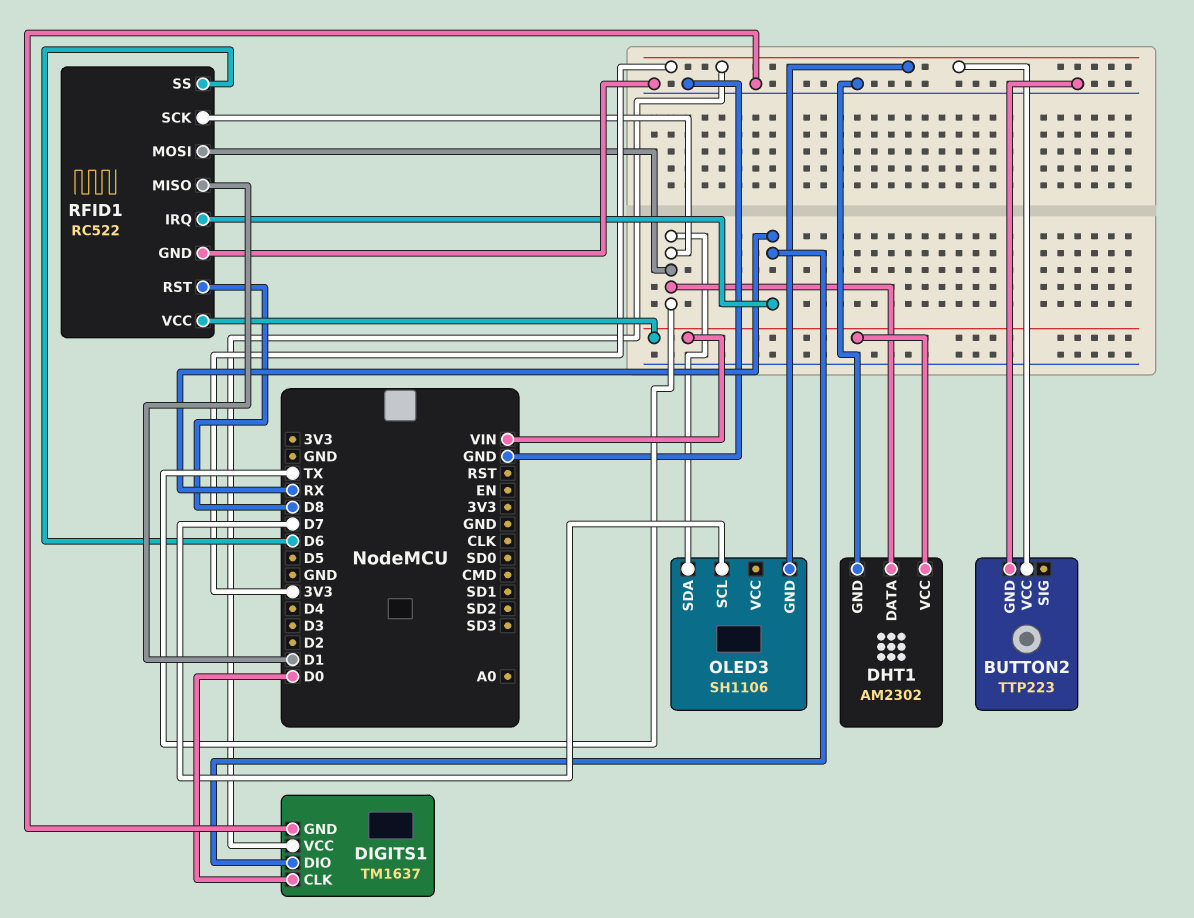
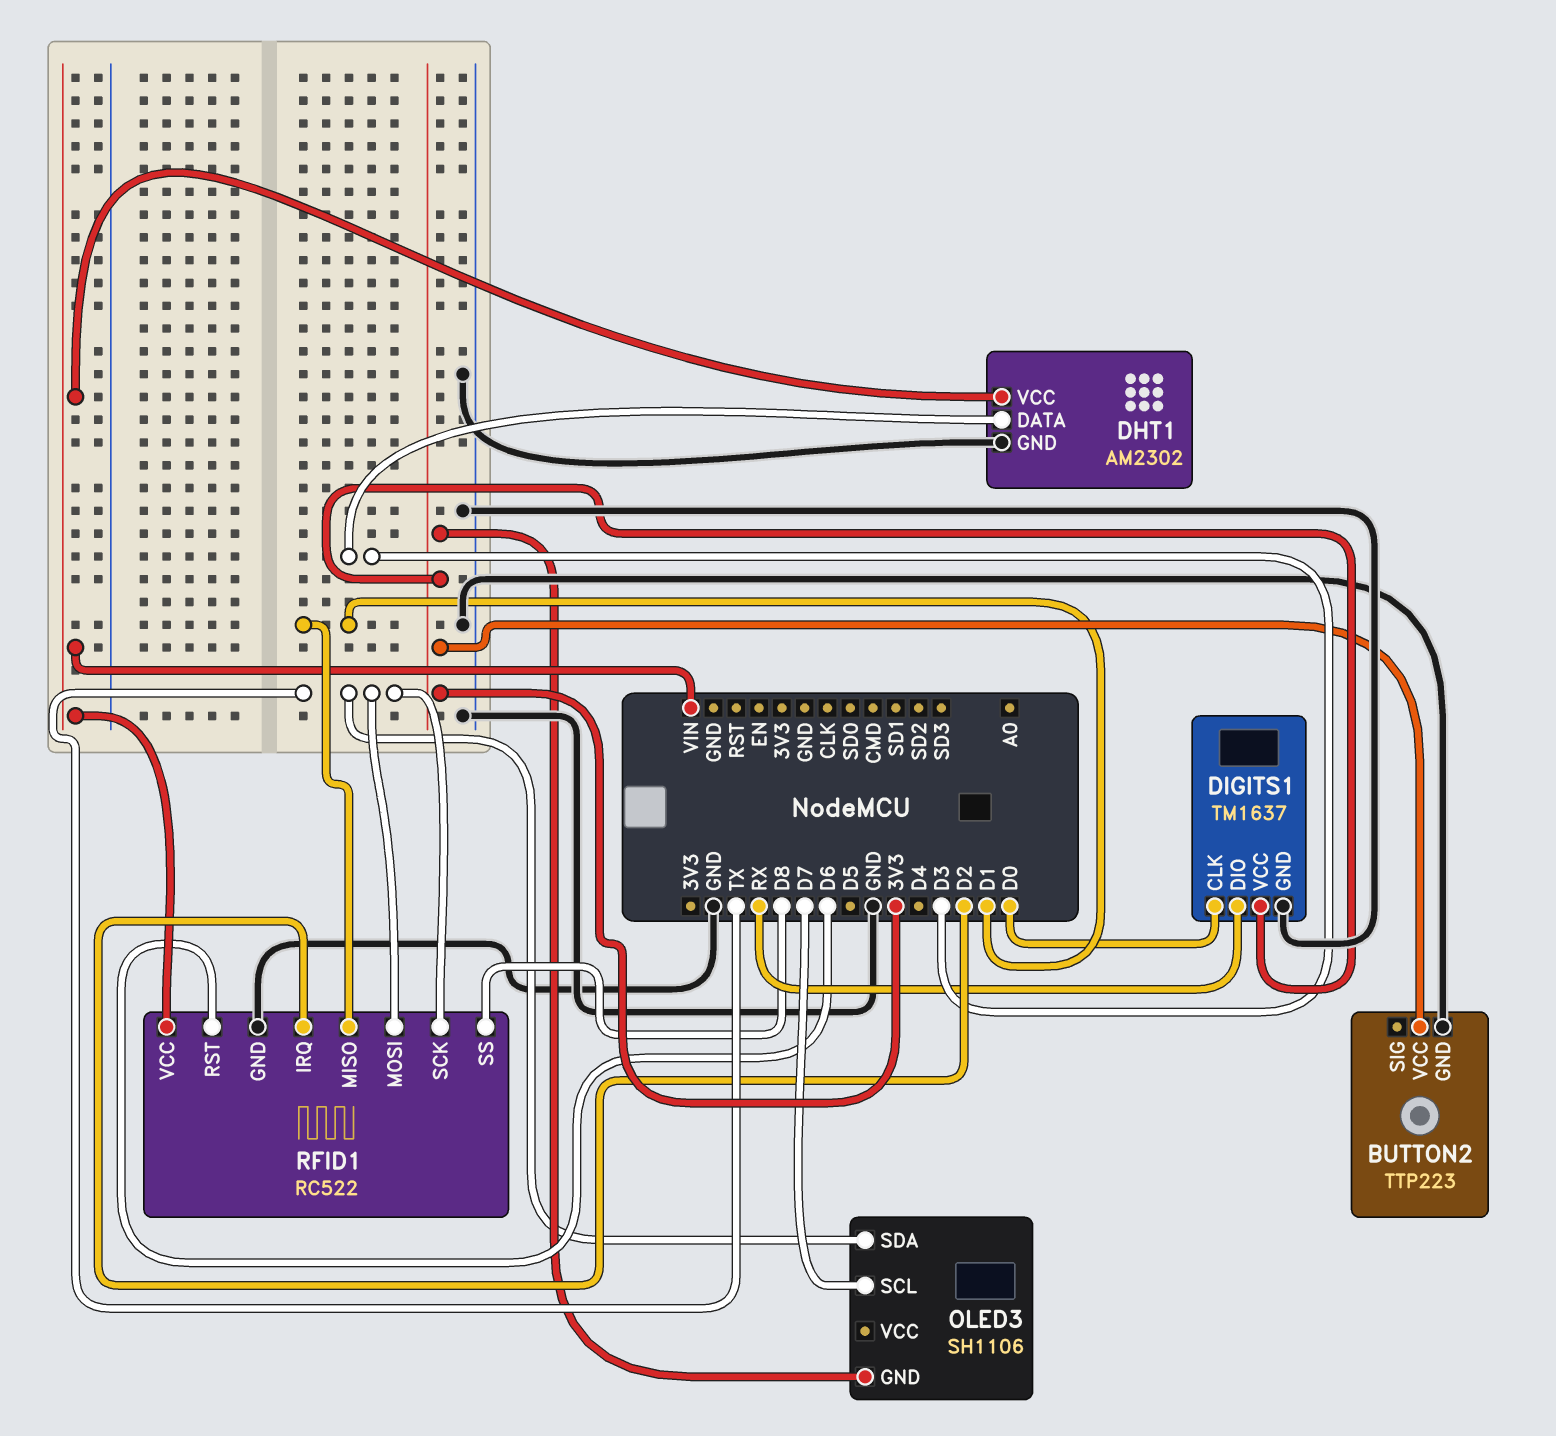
DHT1 pin DATA: TX -> D3
RFID1 pin IRQ: RX -> D2
RFID1 pin RST: D8 -> D6
RFID1 pin SS: D6 -> D8

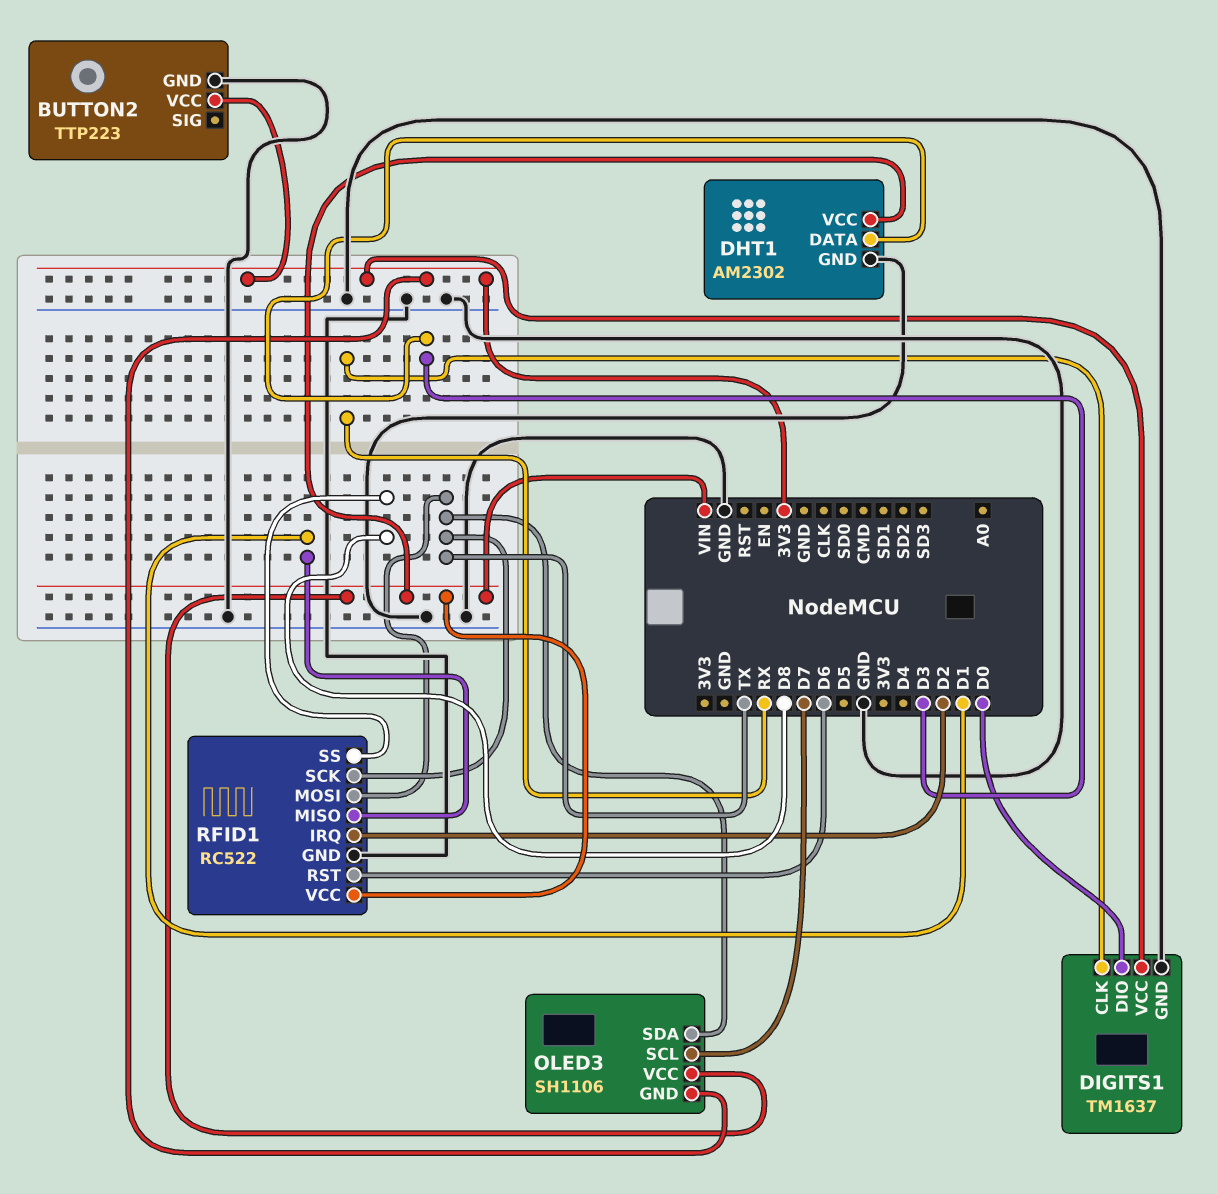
DIGITS1 pin CLK: D0 -> RX
DIGITS1 pin DIO: RX -> D0
OLED3 pin VCC: none -> VIN

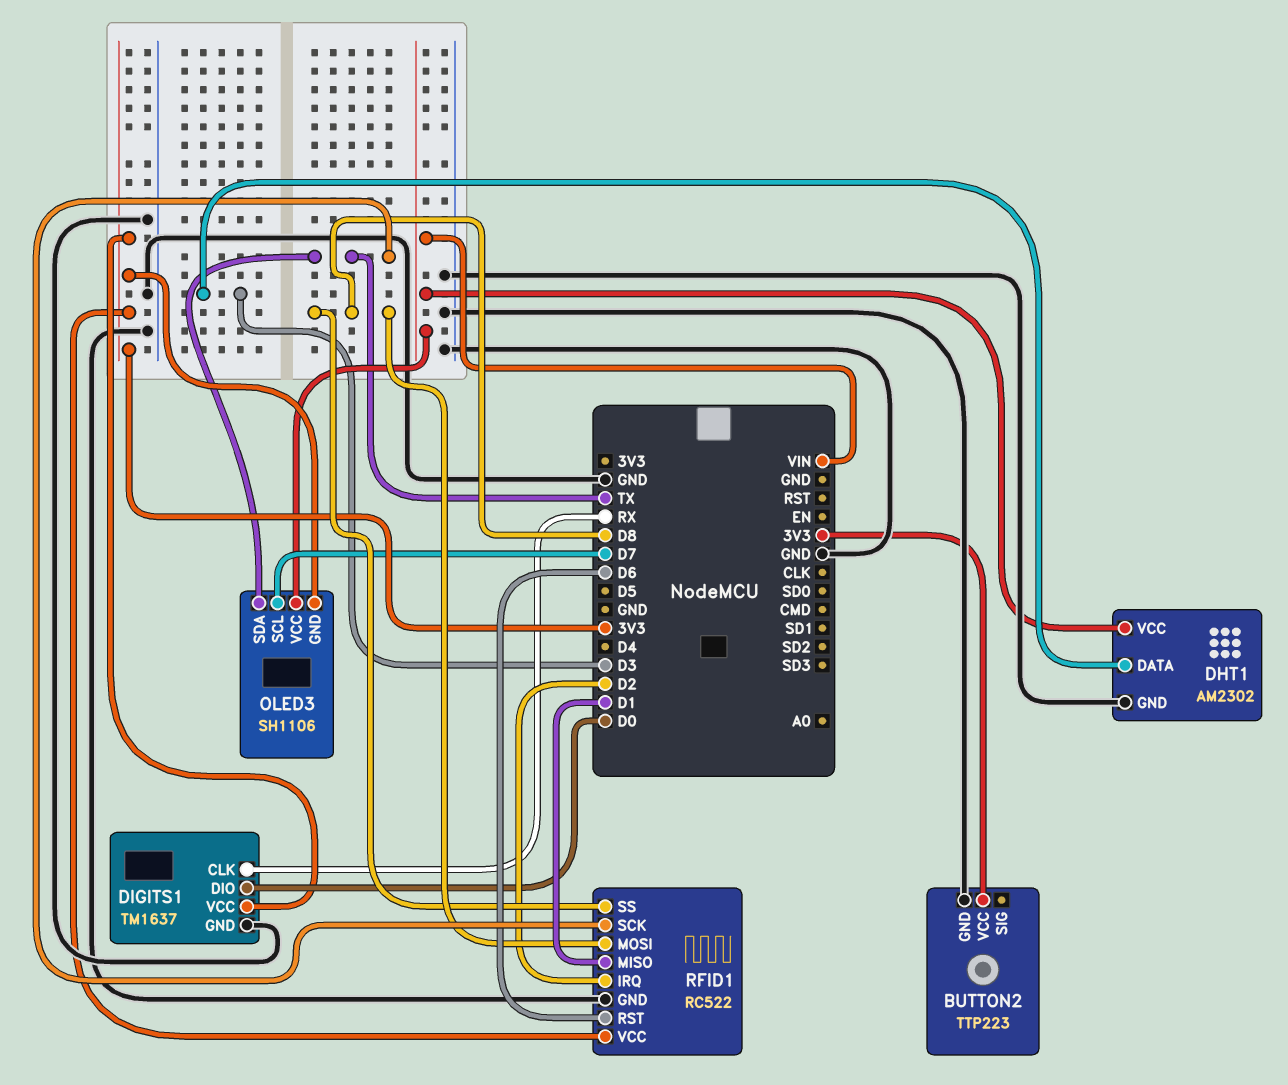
RFID1 pin MOSI: TX -> D8
RFID1 pin VCC: VIN -> 3V3

